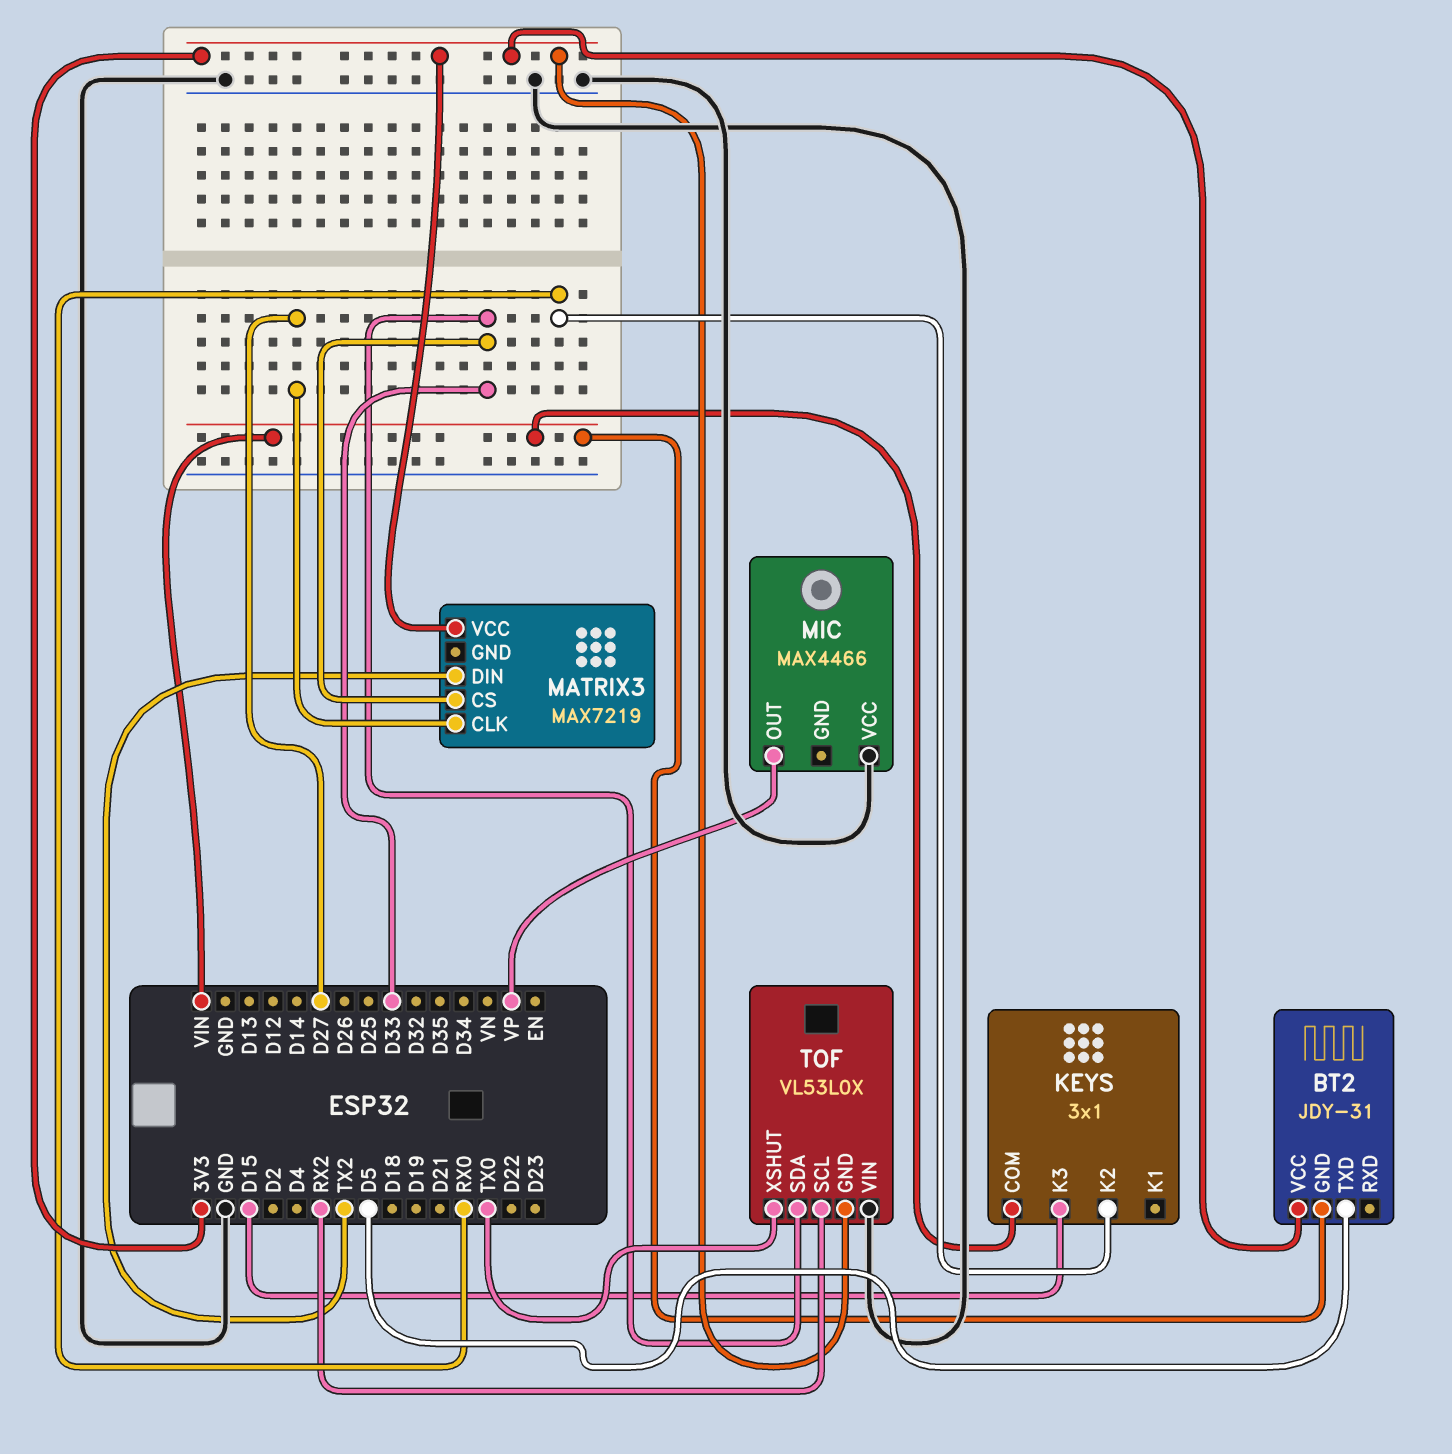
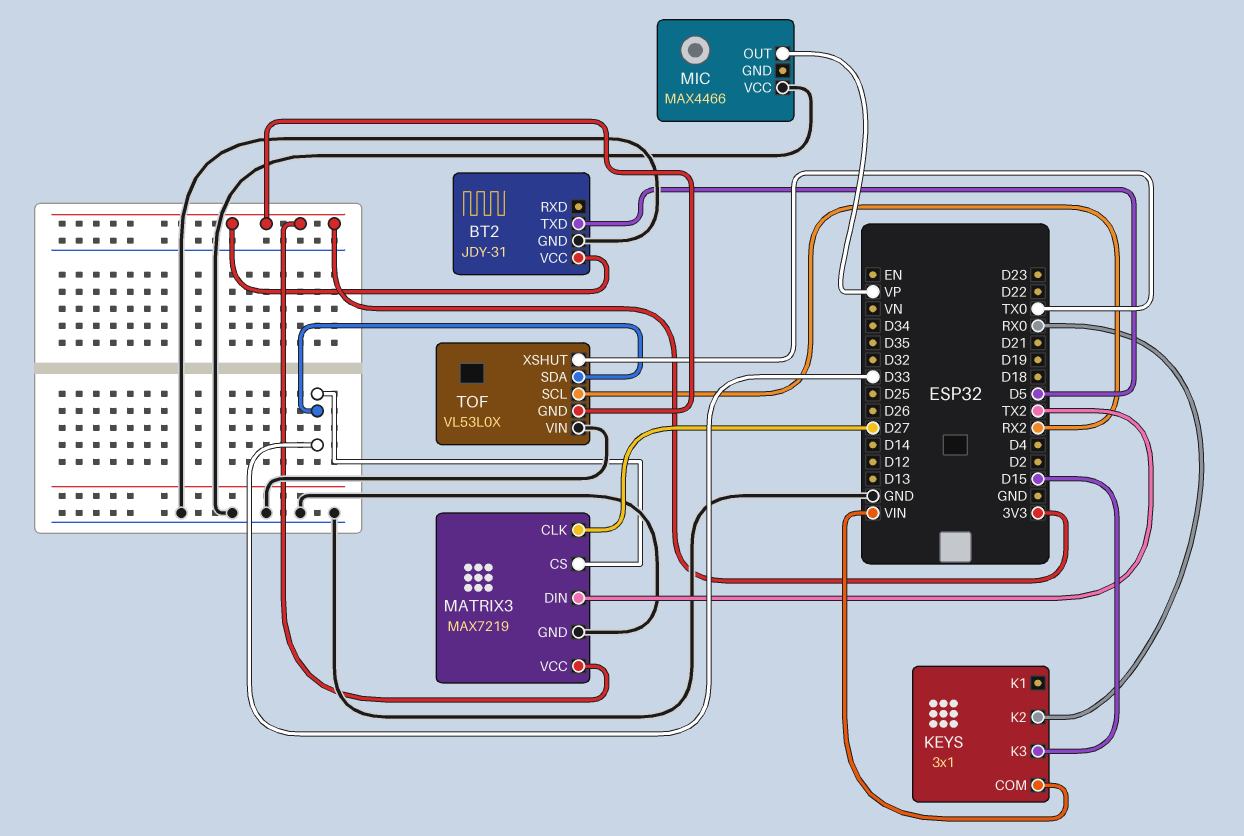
BT2 pin GND: VIN -> GND
MATRIX3 pin GND: none -> GND

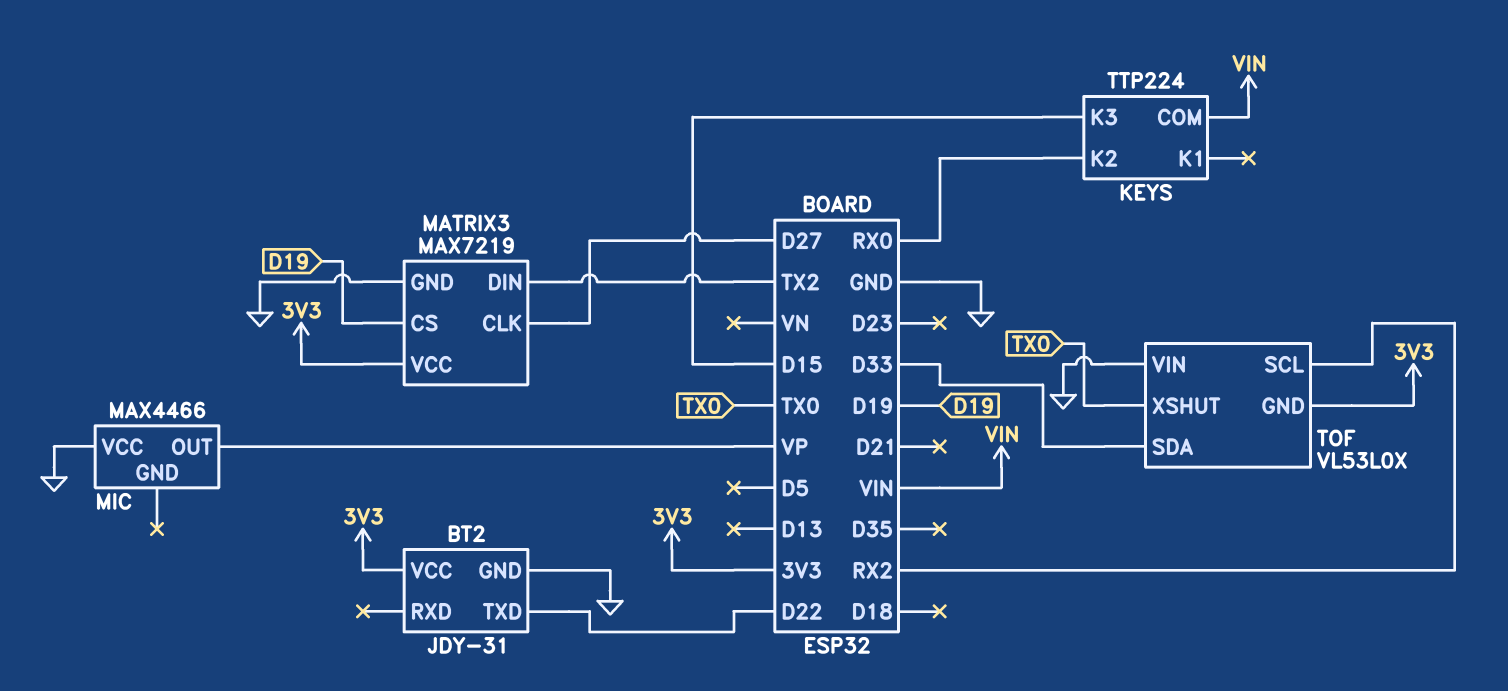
BT2 pin TXD: D5 -> D22
KEYS: 3x1 -> TTP224
MATRIX3 pin CS: D33 -> D19

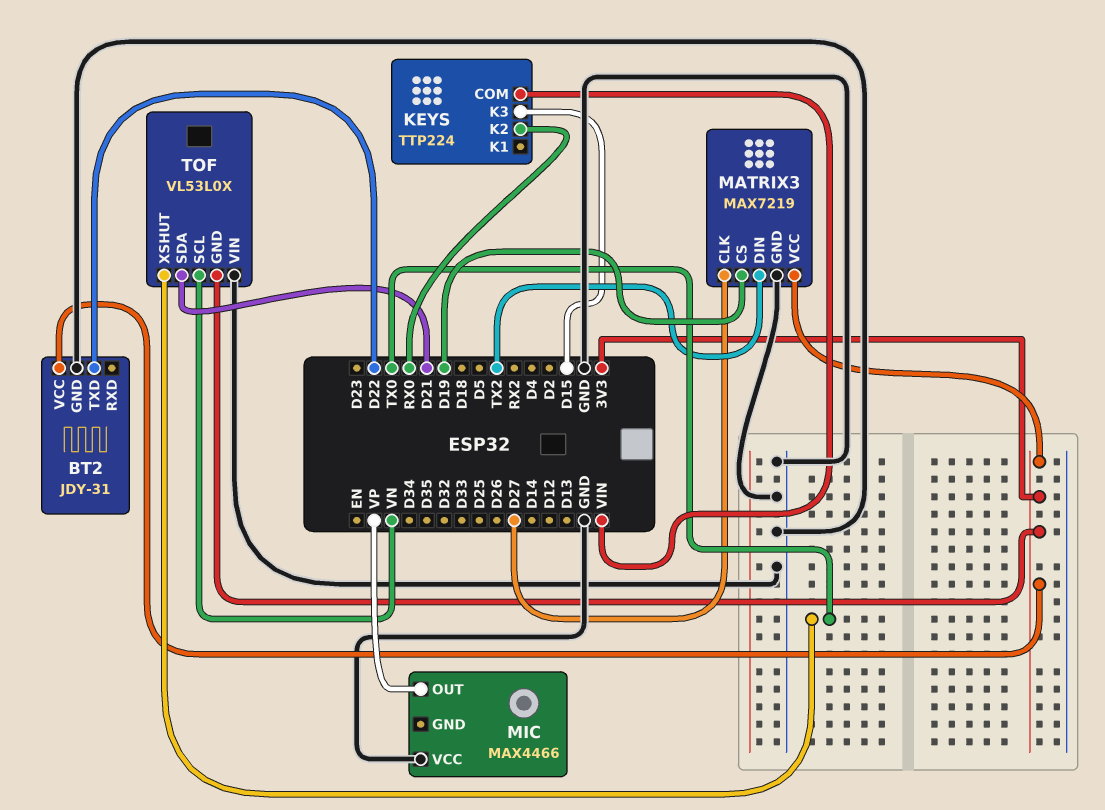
TOF pin SCL: RX2 -> VN
TOF pin SDA: D33 -> D21

